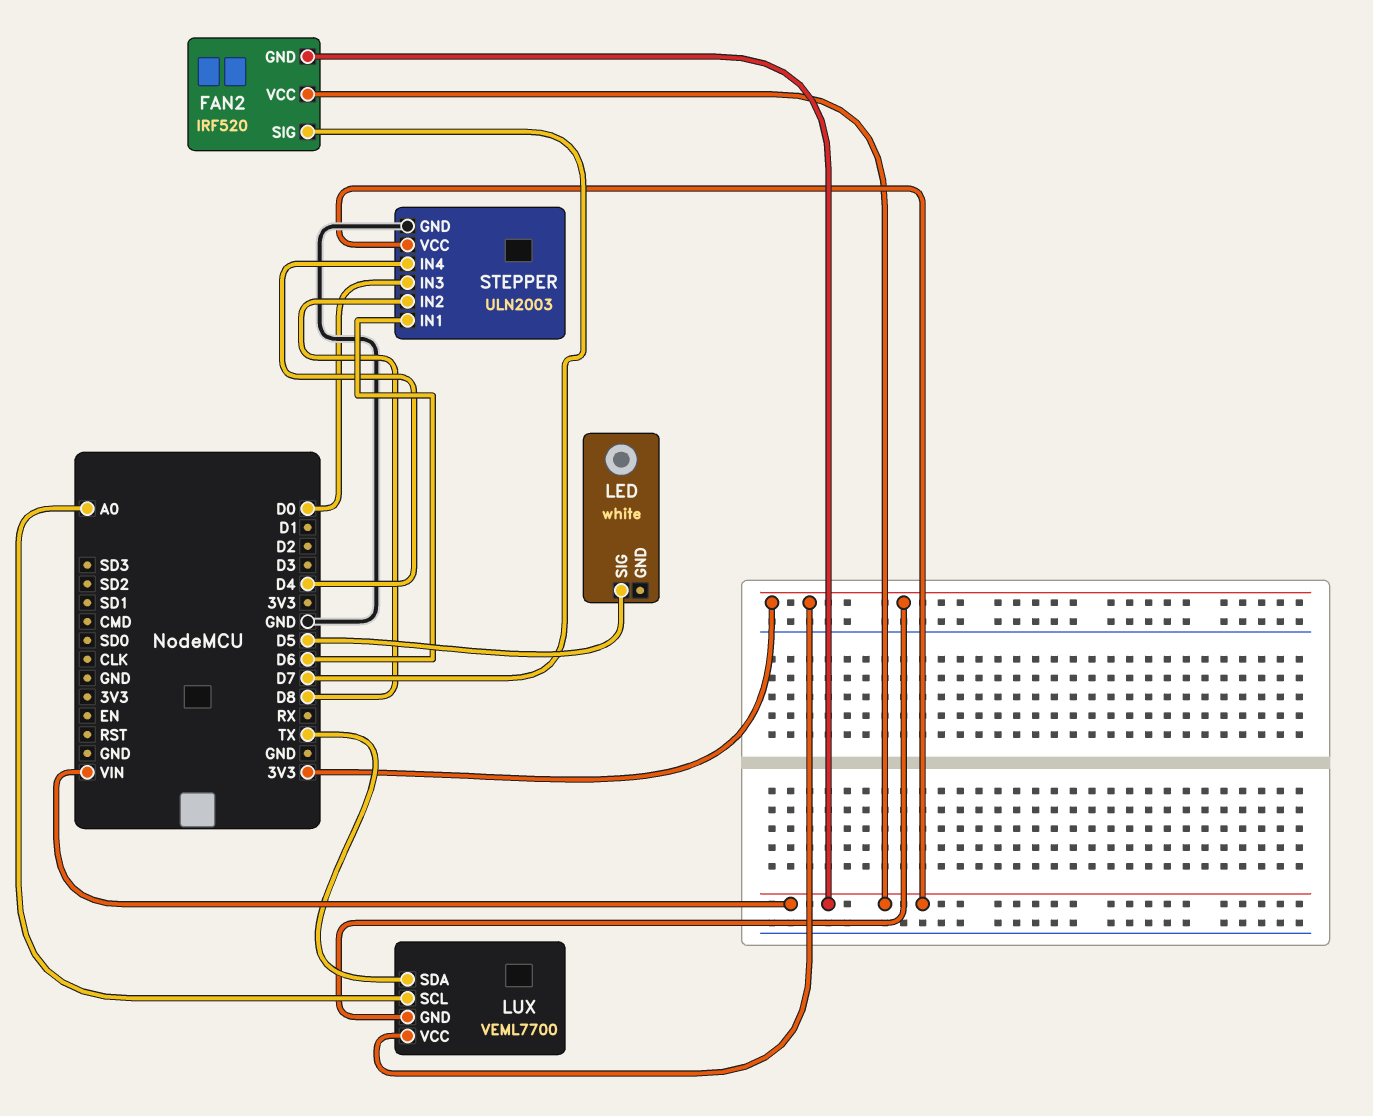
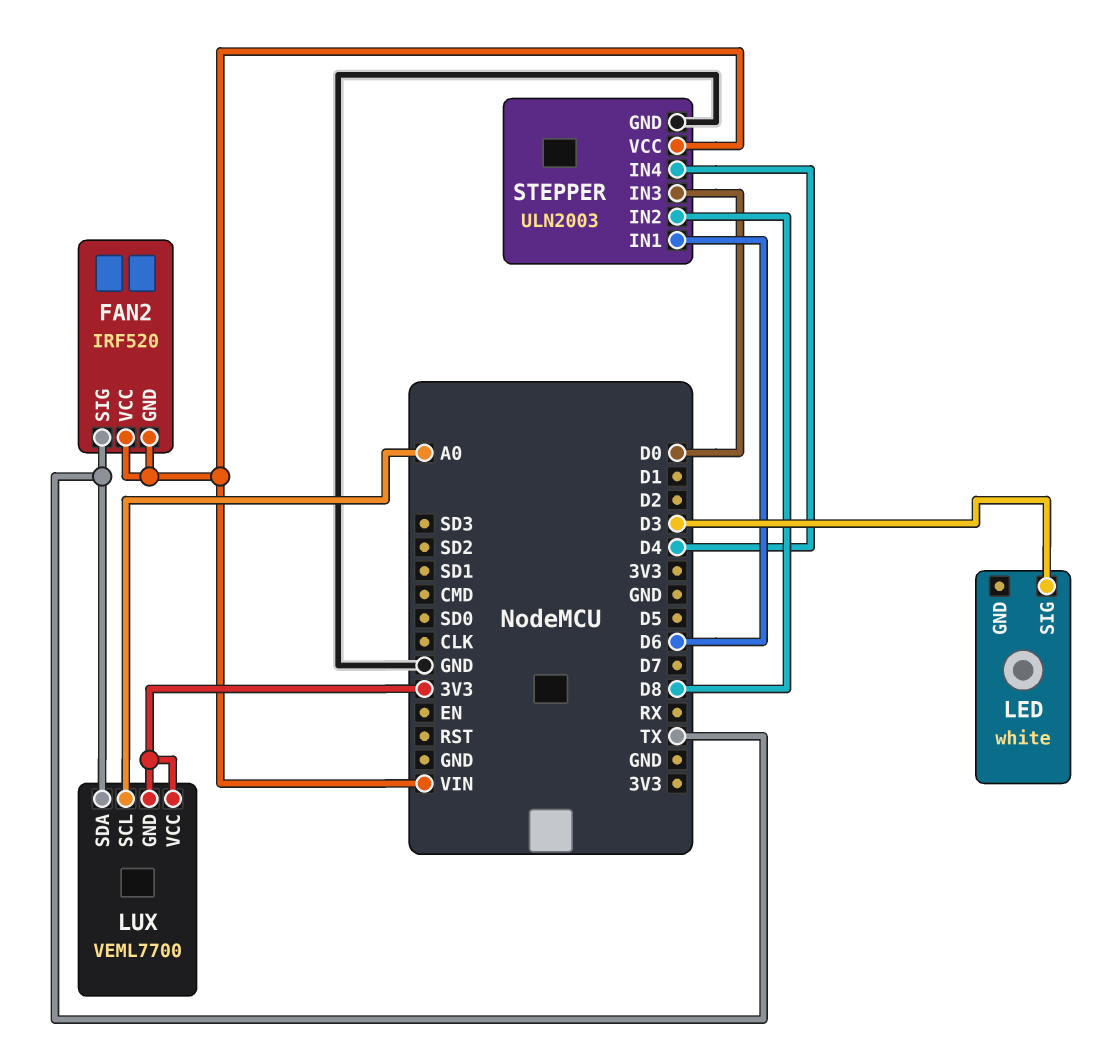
FAN2 pin SIG: D7 -> TX
LED pin SIG: D5 -> D3

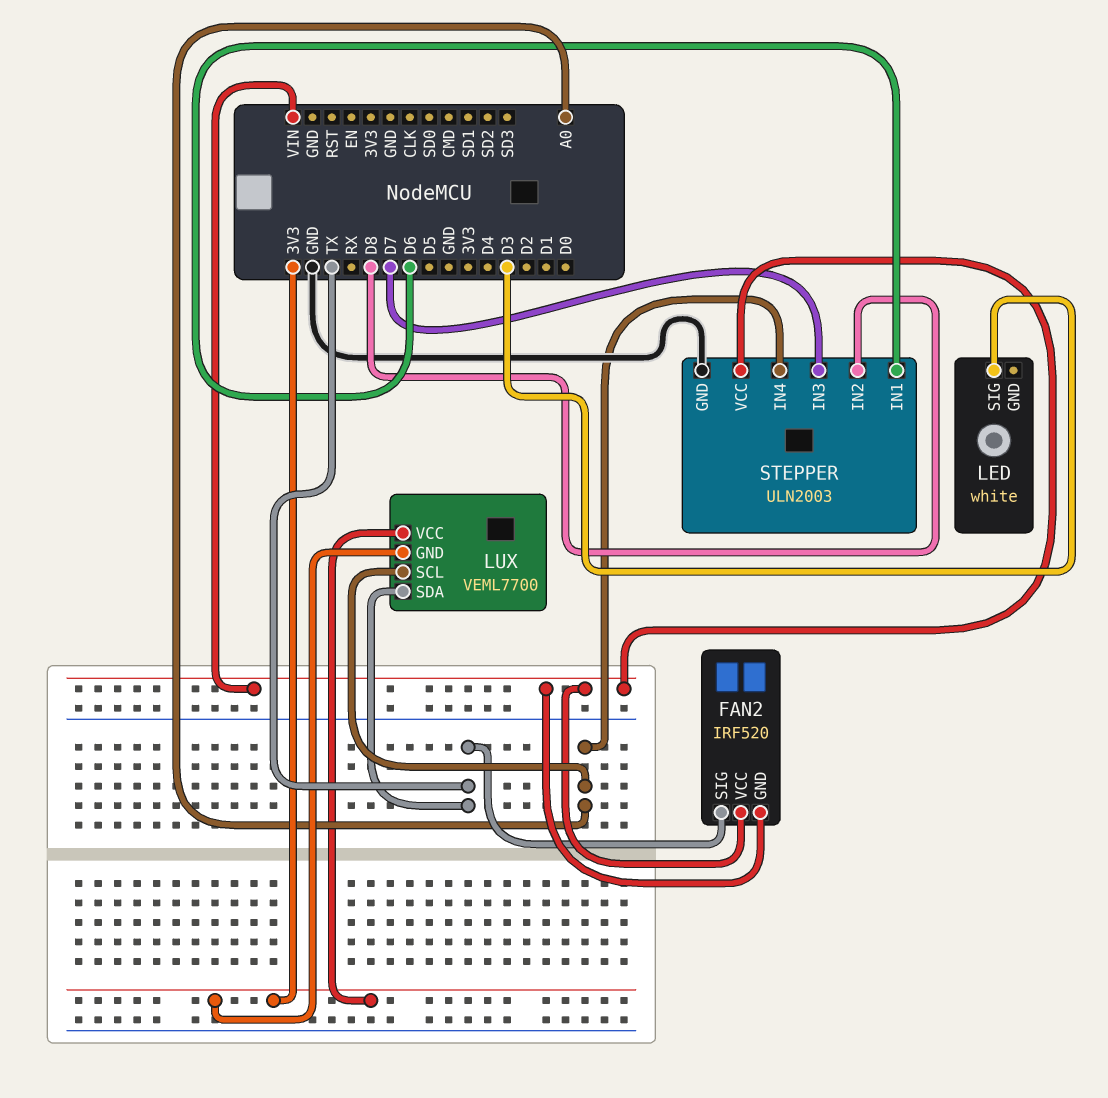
STEPPER pin IN3: D0 -> D7
STEPPER pin IN4: D4 -> A0

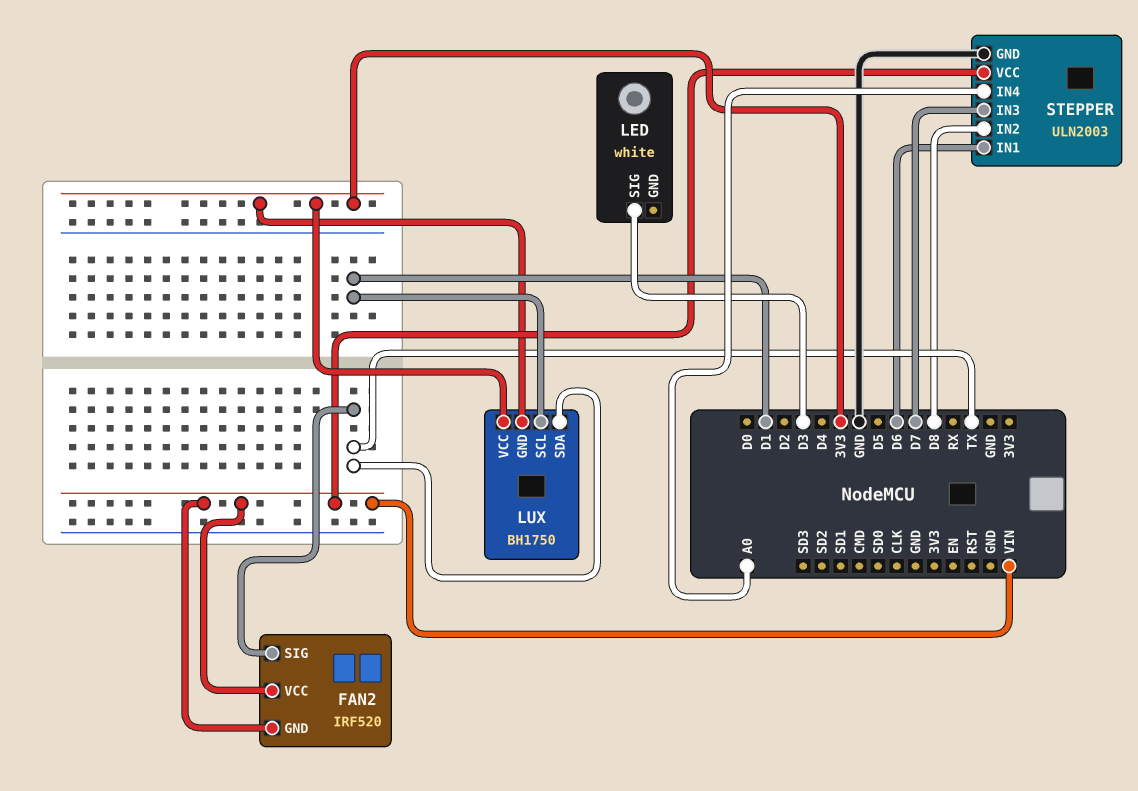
LUX: VEML7700 -> BH1750
LUX pin SCL: A0 -> D1

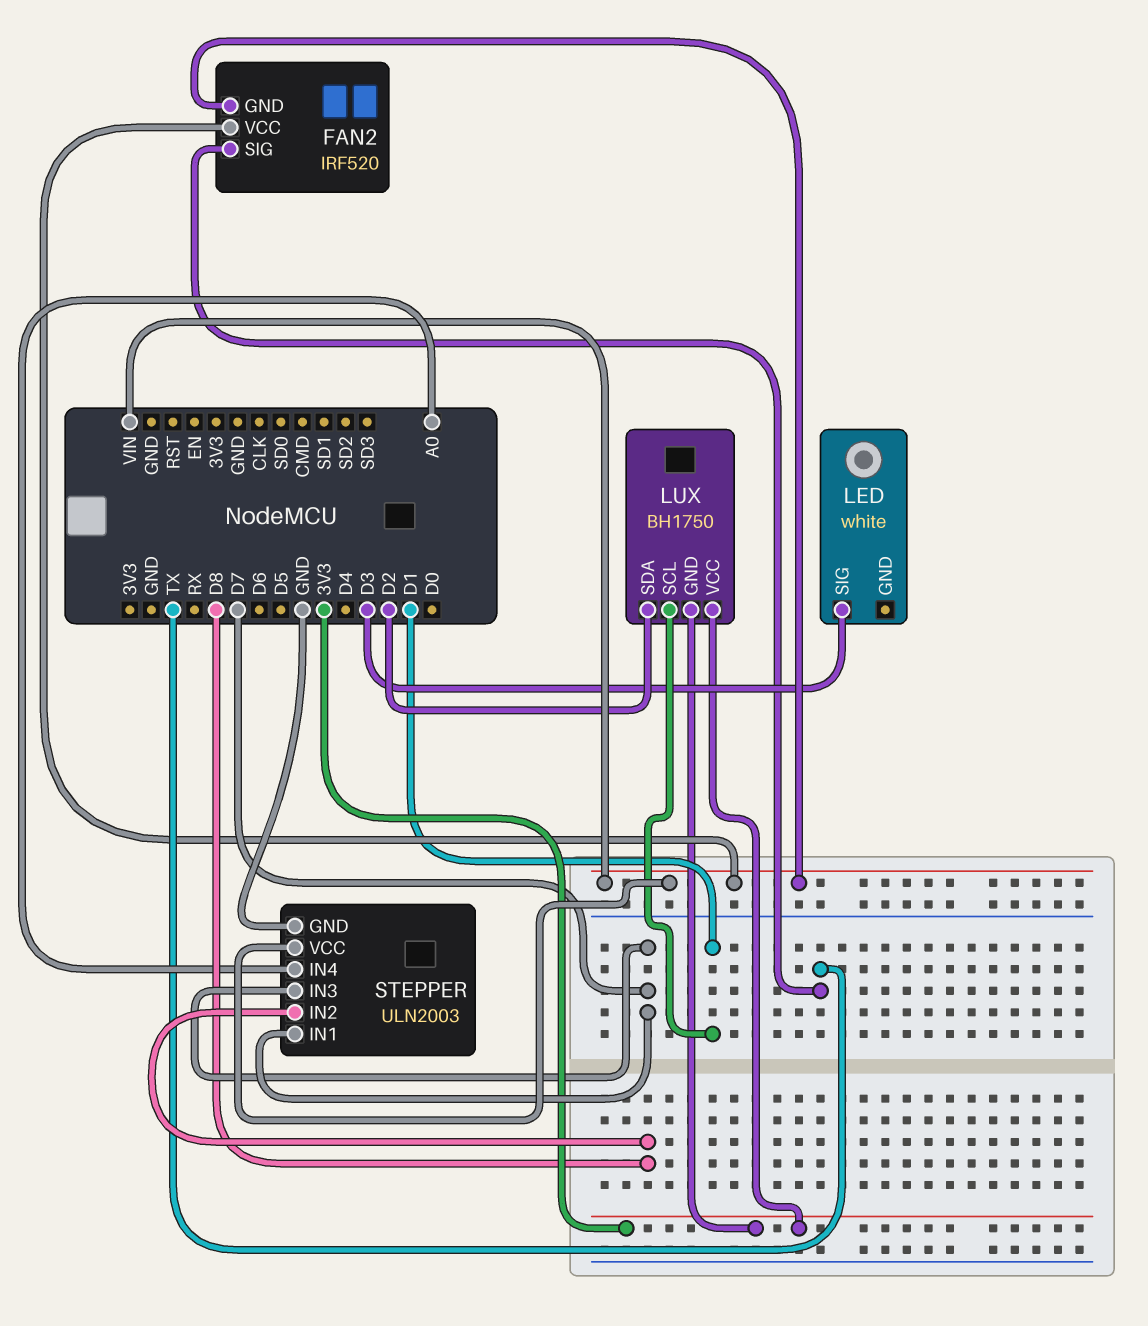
LUX pin SDA: TX -> D2
STEPPER pin IN1: D6 -> D7

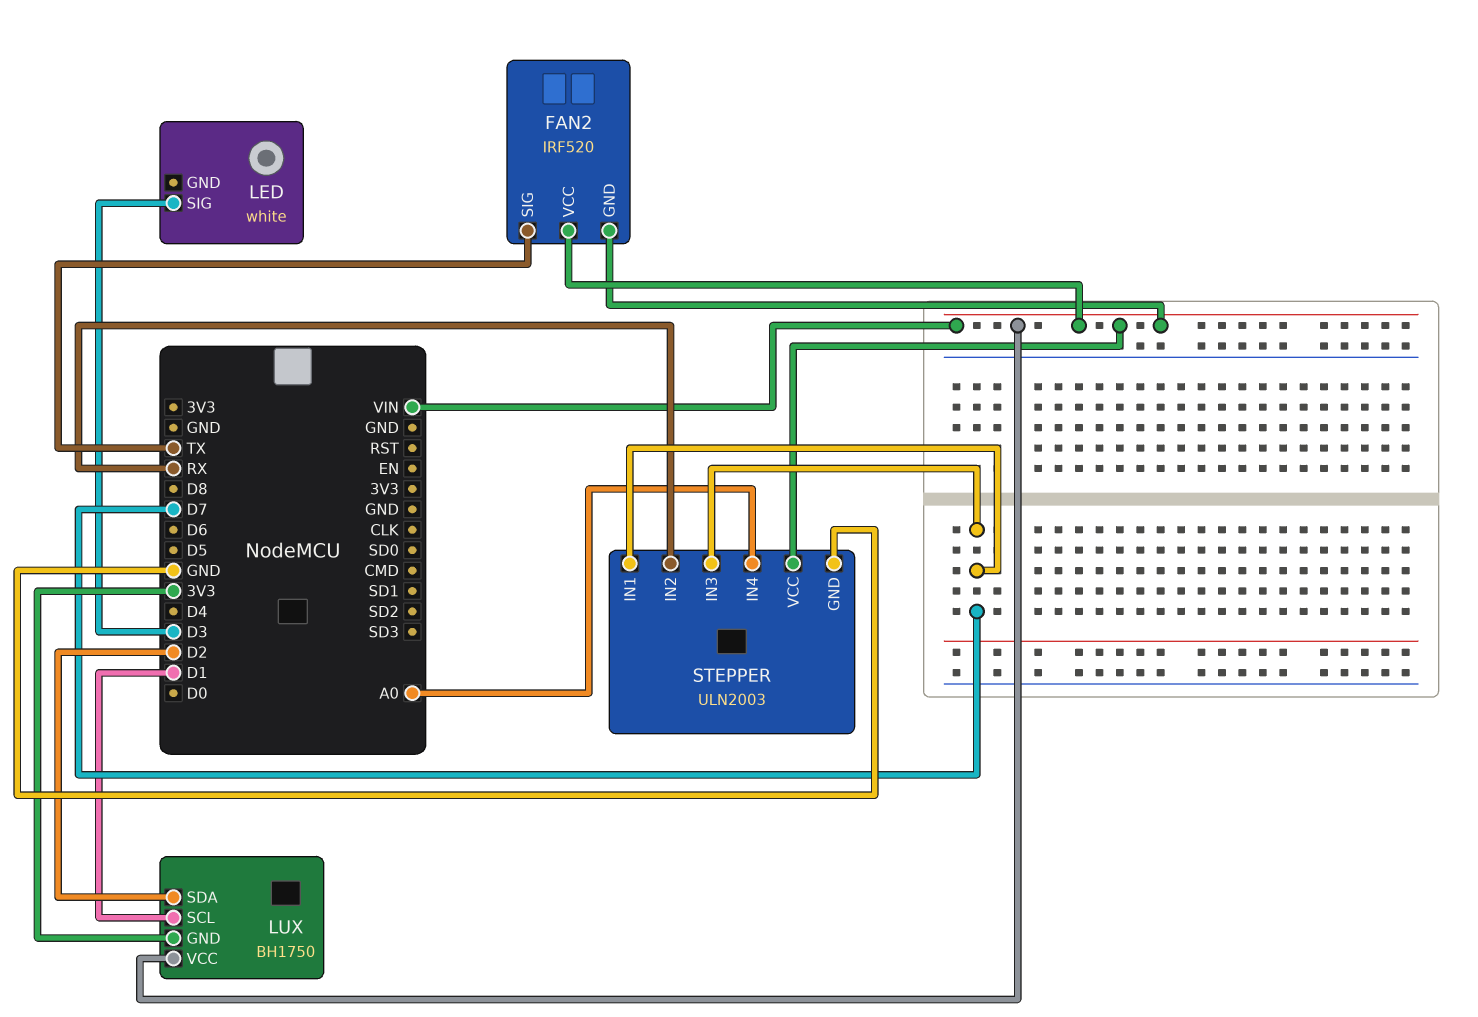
LUX pin VCC: 3V3 -> VIN
STEPPER pin IN2: D8 -> RX

